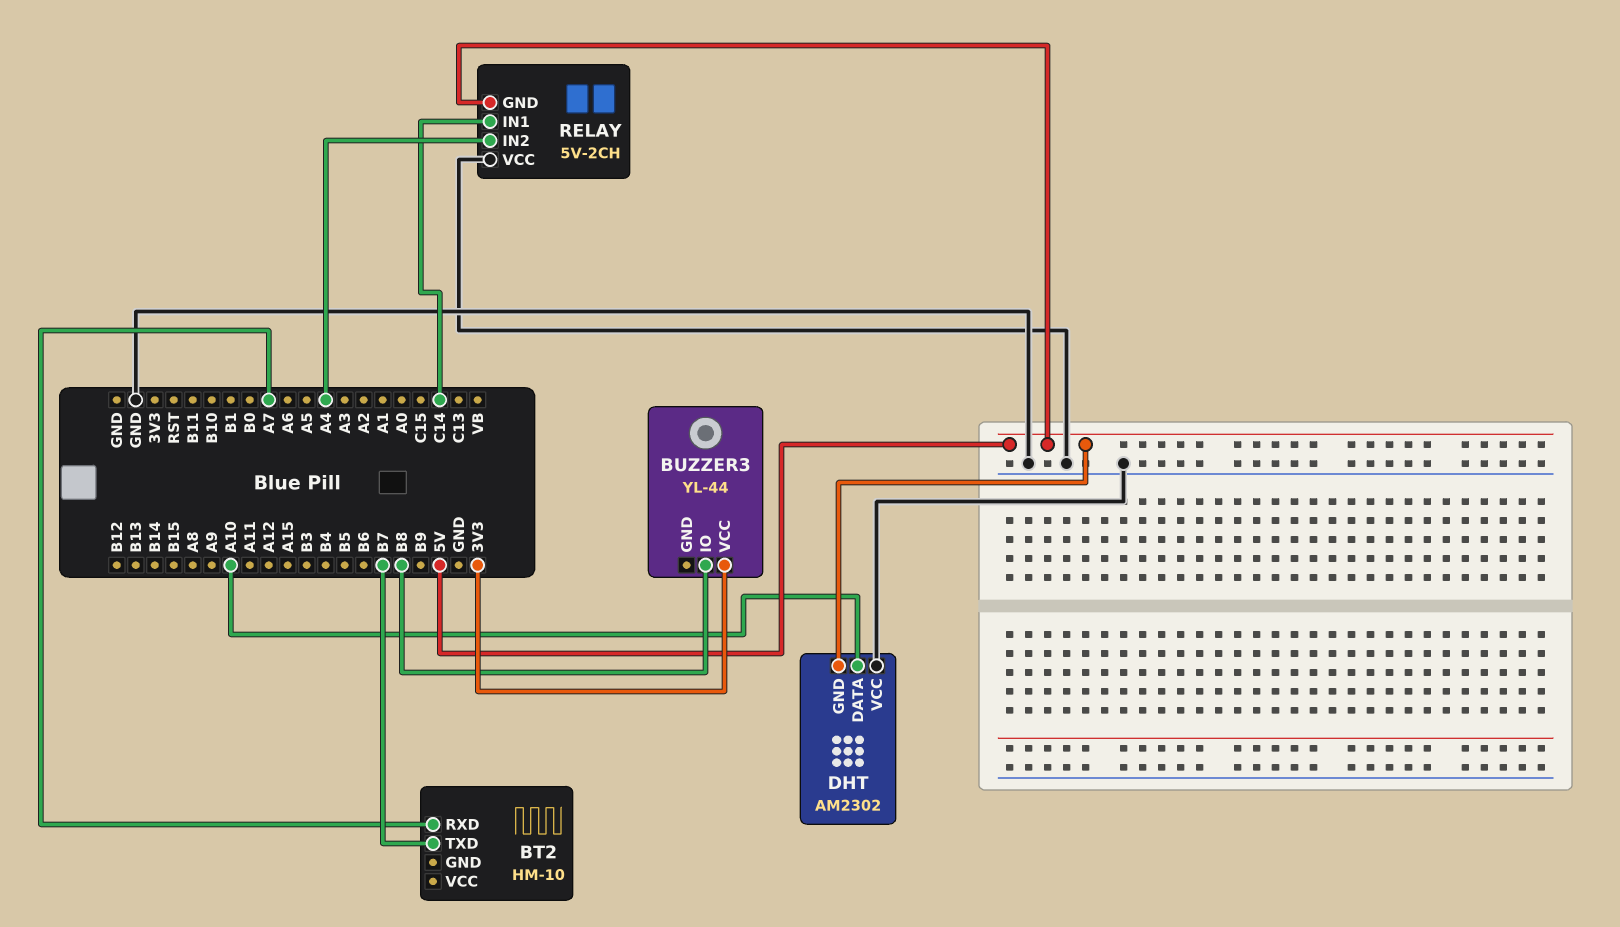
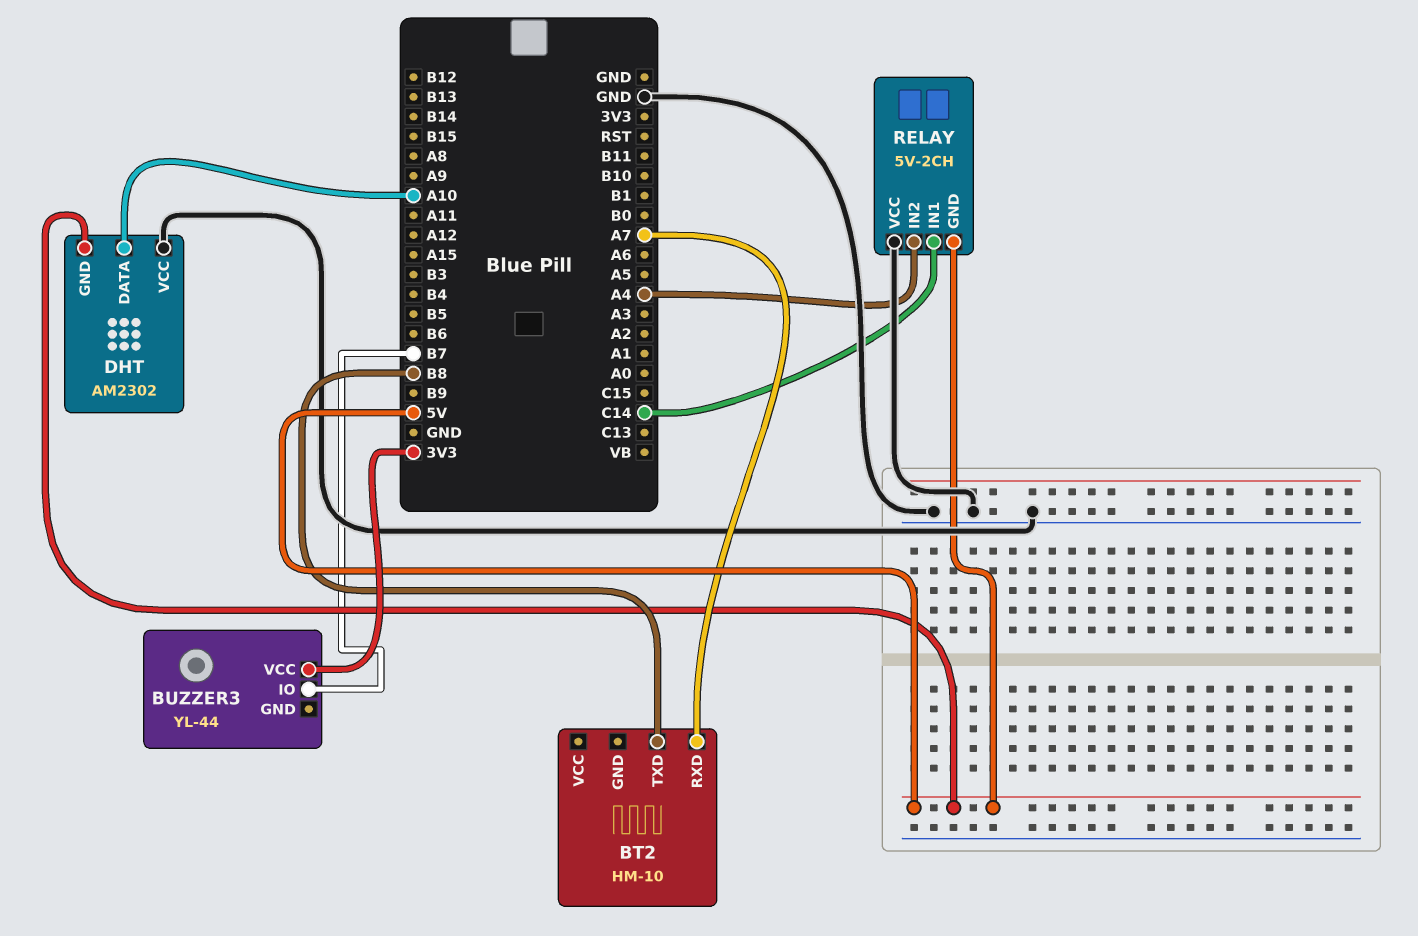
BT2 pin TXD: B7 -> B8
BUZZER3 pin IO: B8 -> B7

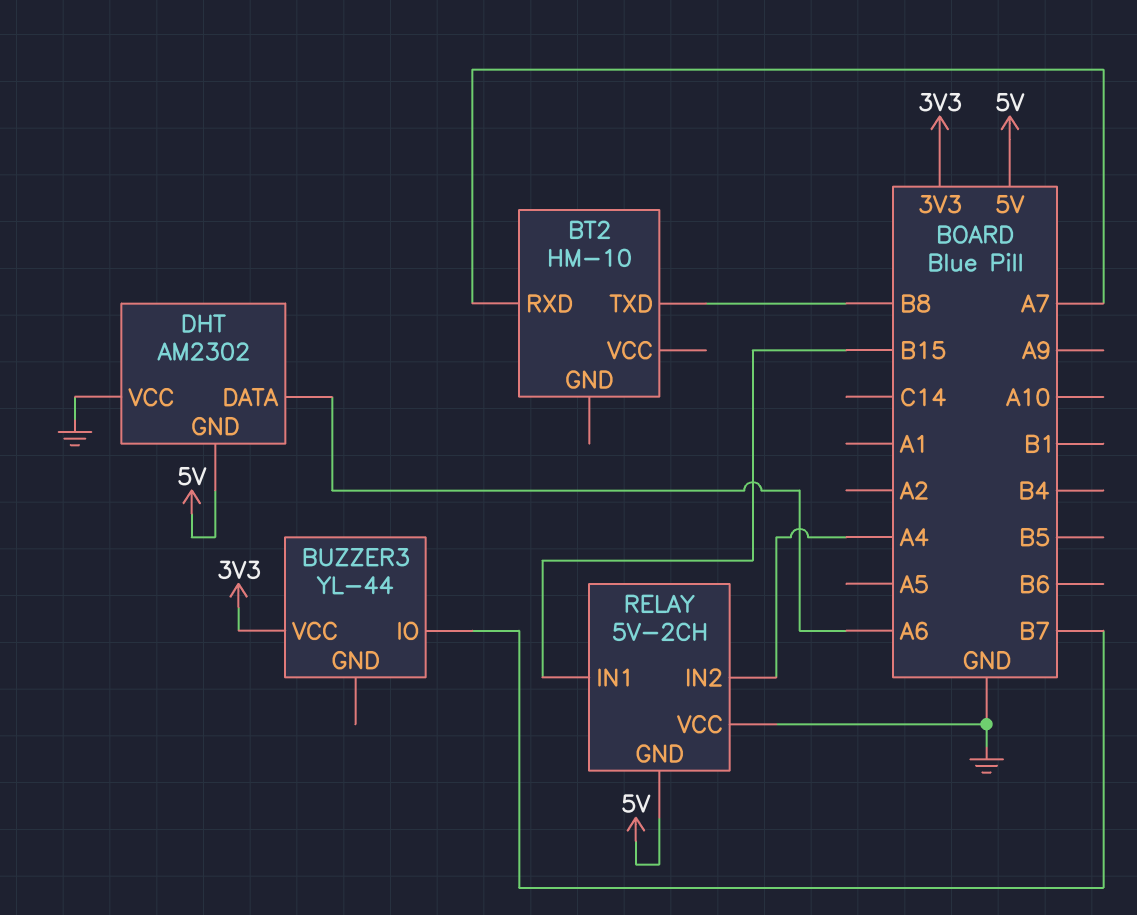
DHT pin DATA: A10 -> A6
RELAY pin IN1: C14 -> B15

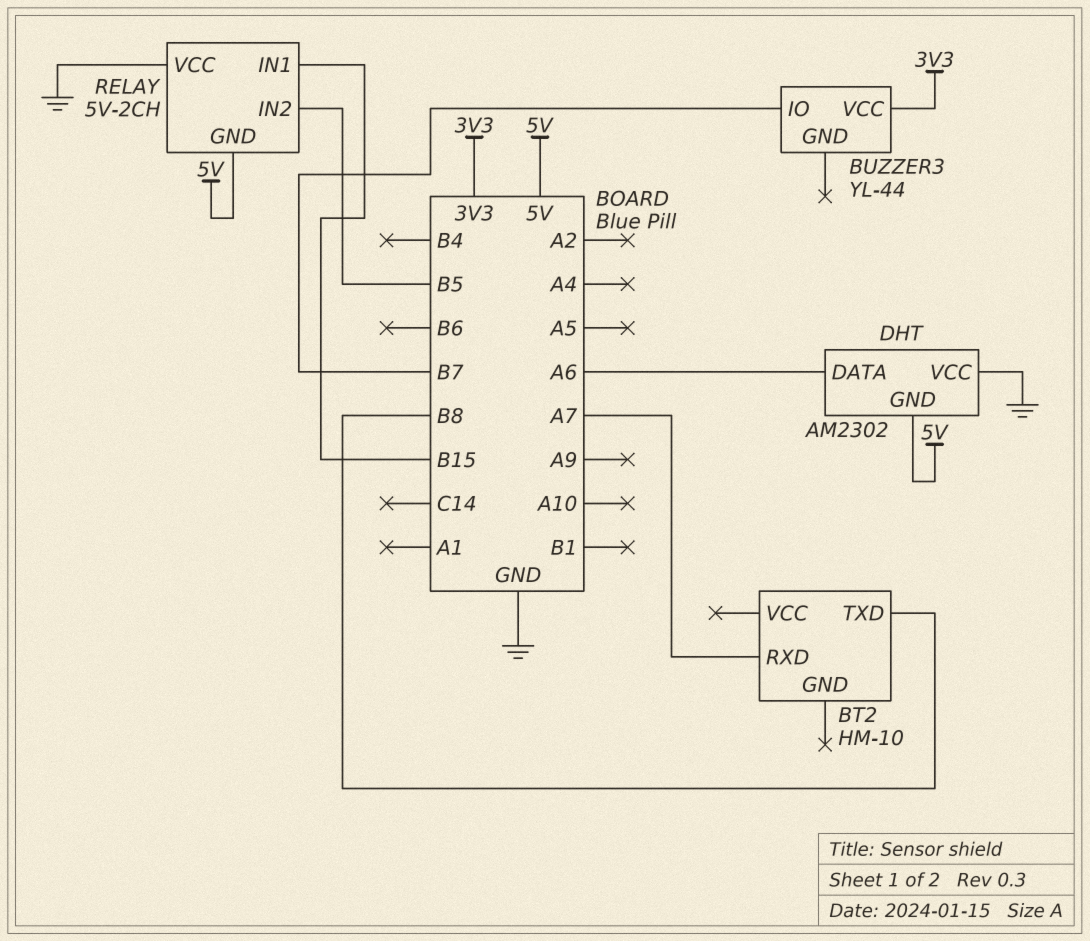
RELAY pin IN2: A4 -> B5

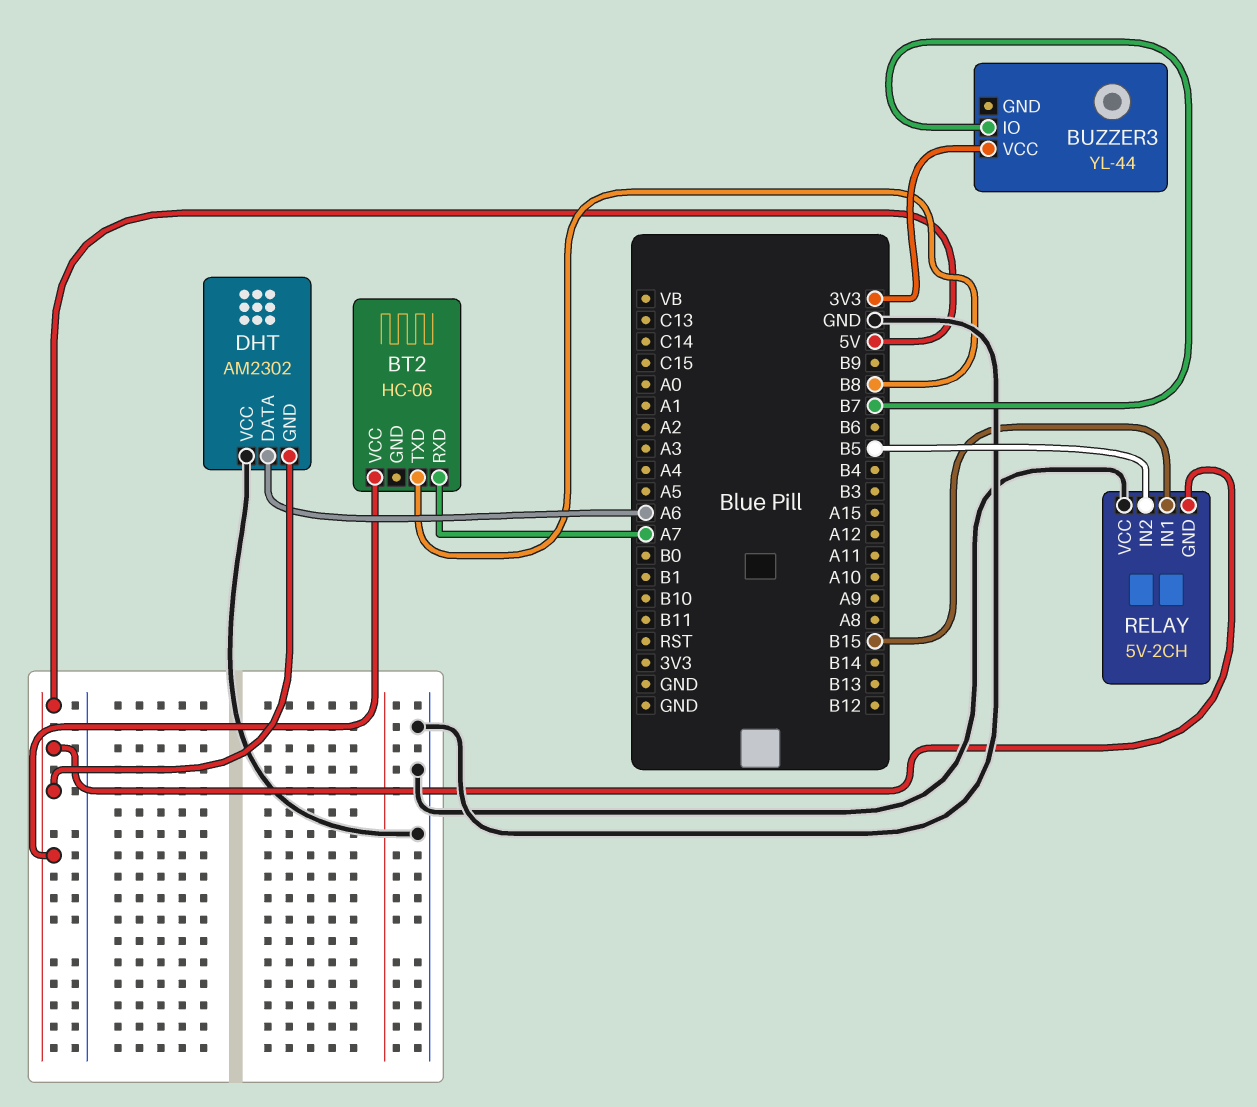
BT2: HM-10 -> HC-06
BT2 pin VCC: none -> 5V

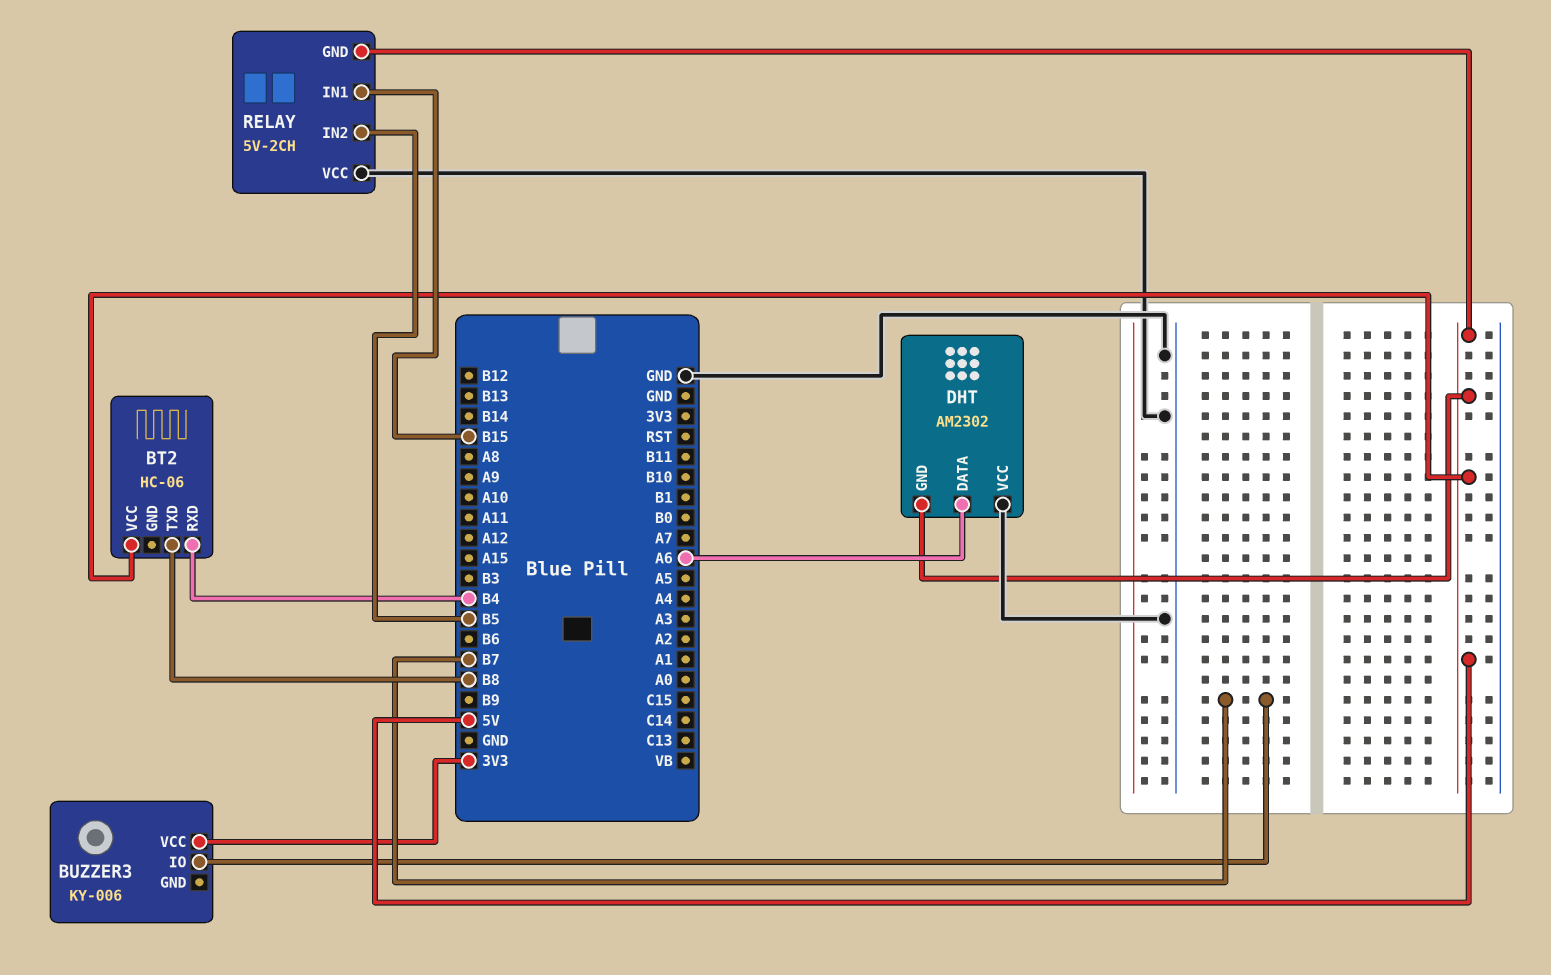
BT2 pin RXD: A7 -> B4
BUZZER3: YL-44 -> KY-006

